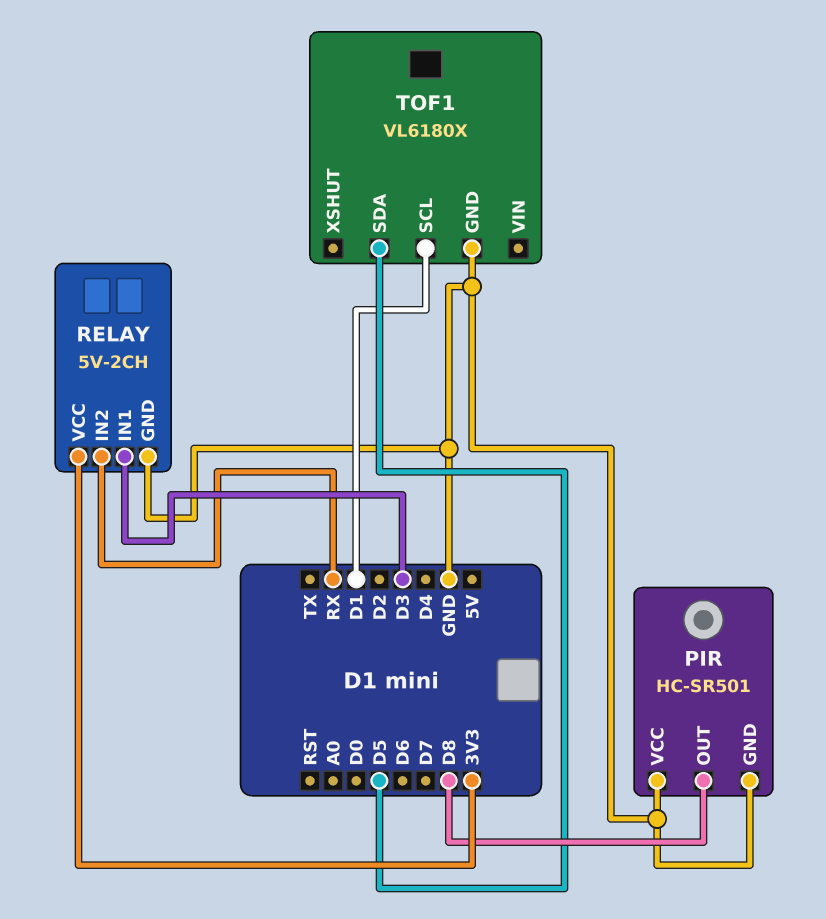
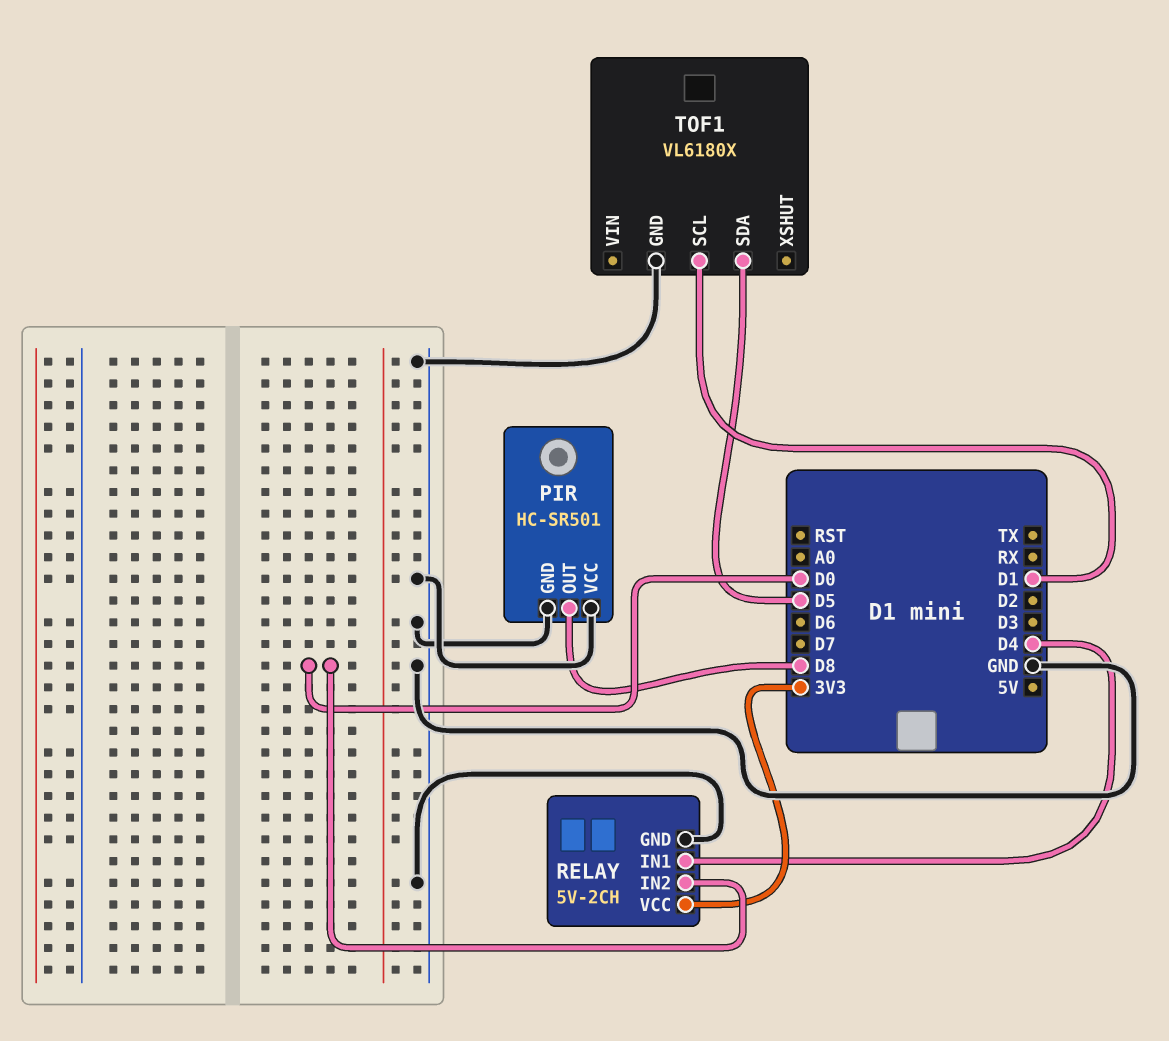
RELAY pin IN1: D3 -> D4
RELAY pin IN2: RX -> D0

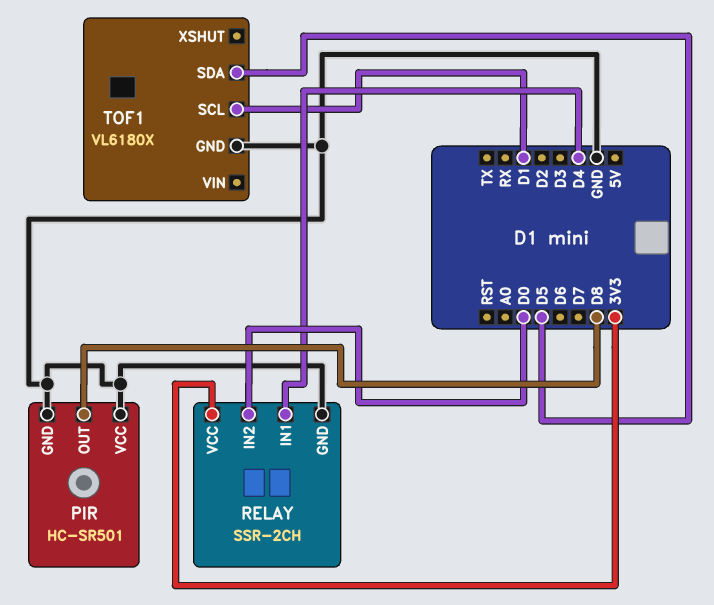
RELAY: 5V-2CH -> SSR-2CH

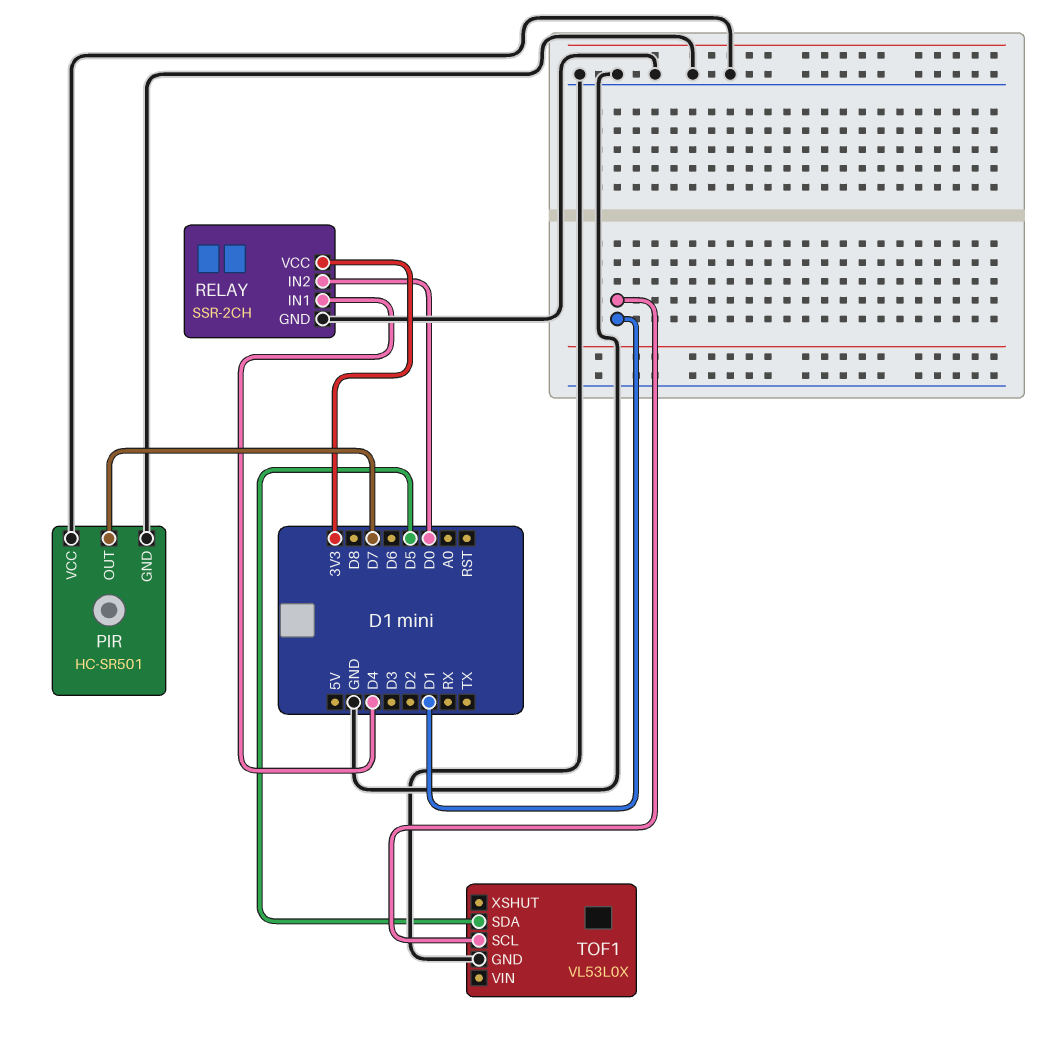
PIR pin OUT: D8 -> D7
TOF1: VL6180X -> VL53L0X

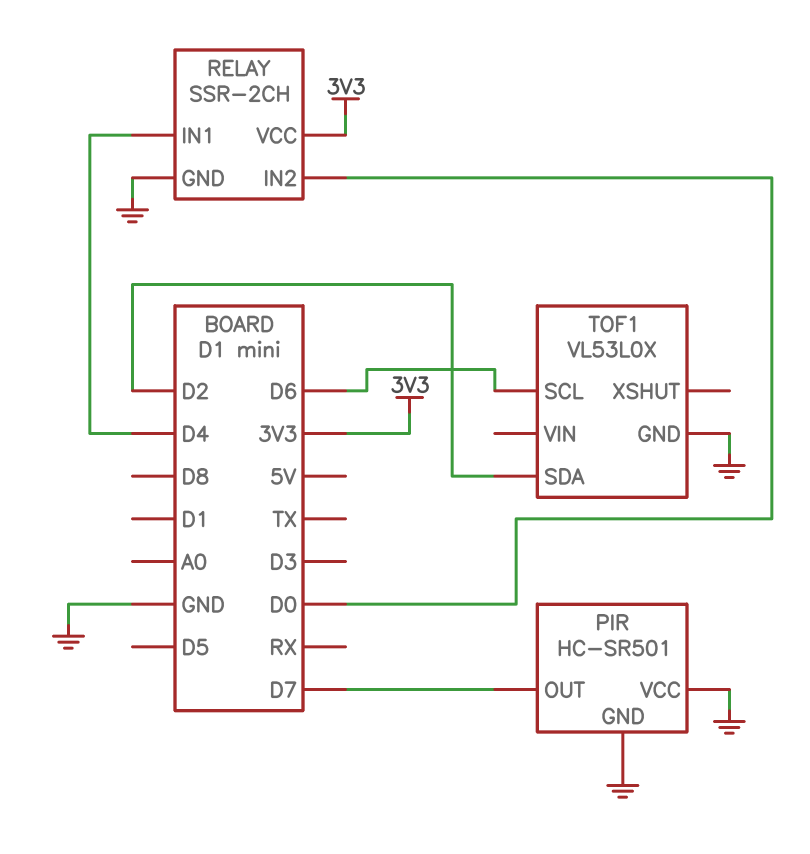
TOF1 pin SCL: D1 -> D6
TOF1 pin SDA: D5 -> D2

